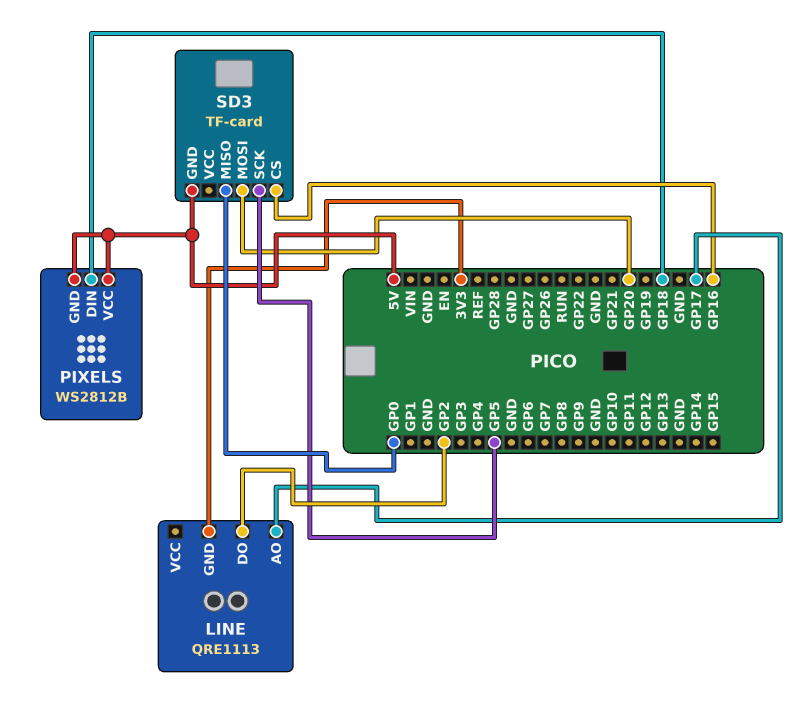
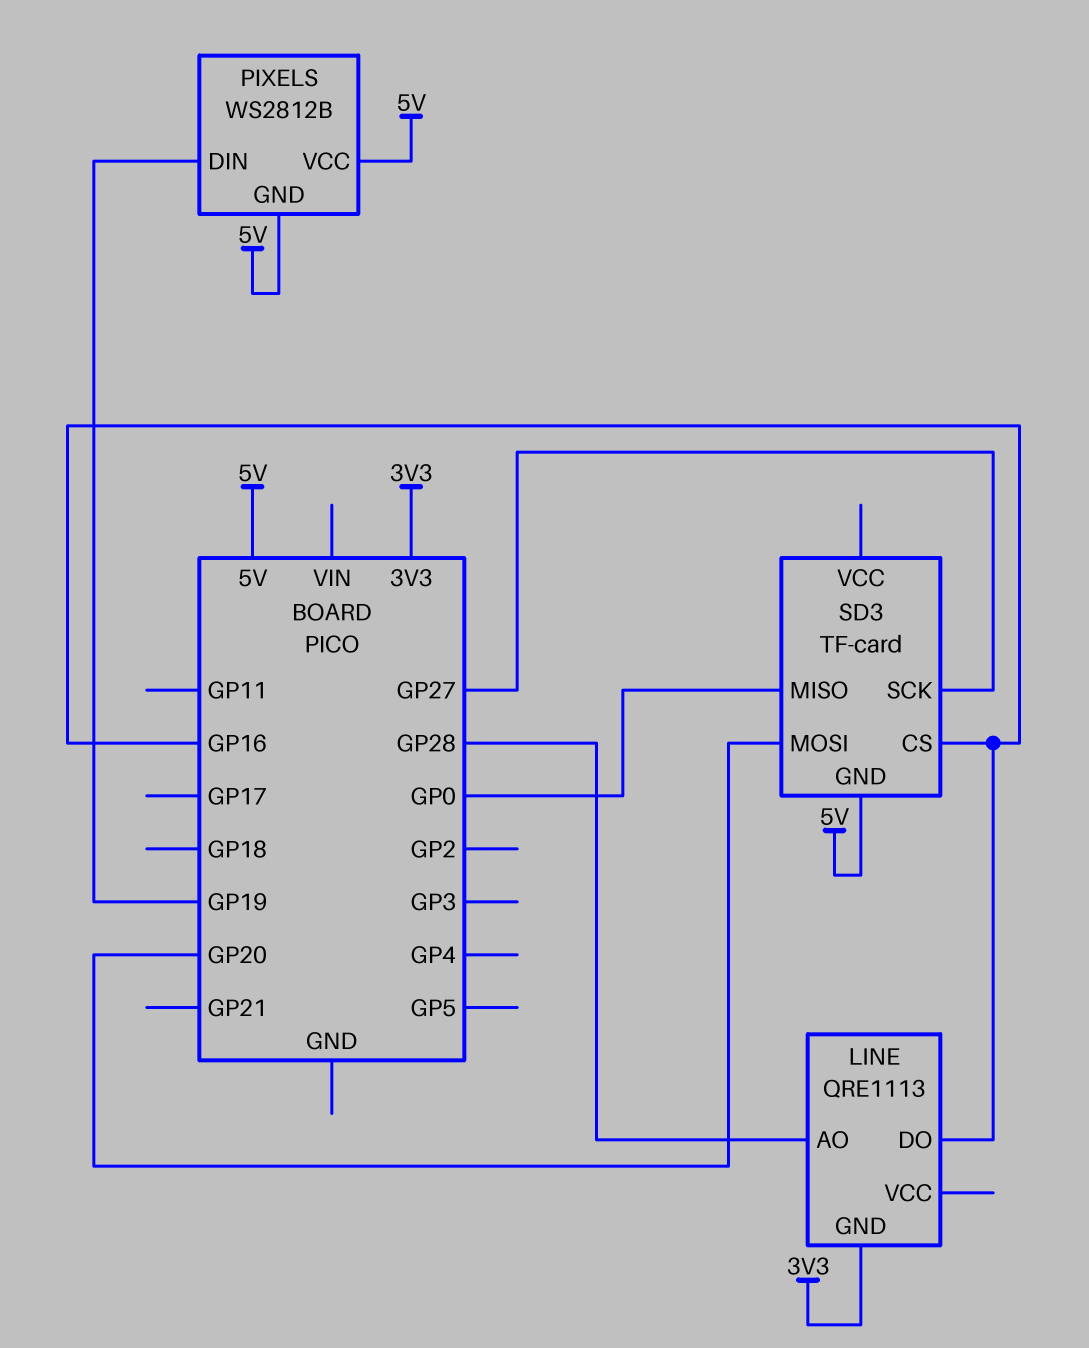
LINE pin AO: GP17 -> GP28
LINE pin DO: GP2 -> GP16
PIXELS pin DIN: GP18 -> GP19
SD3 pin SCK: GP5 -> GP27

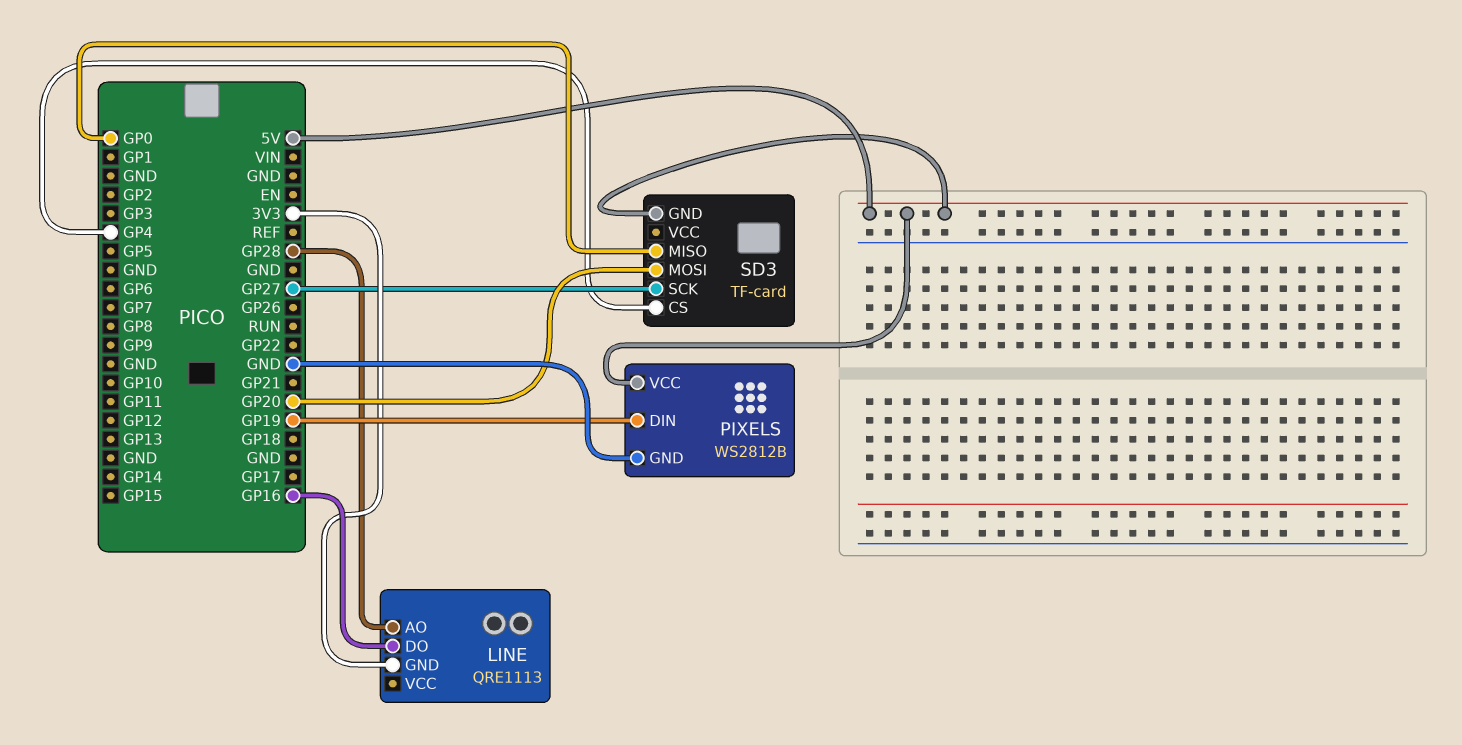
PIXELS pin GND: 5V -> GND
SD3 pin CS: GP16 -> GP4

